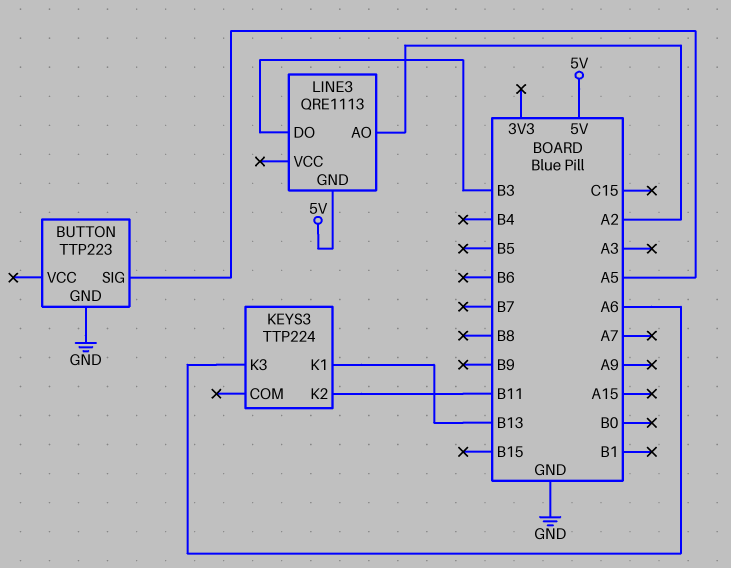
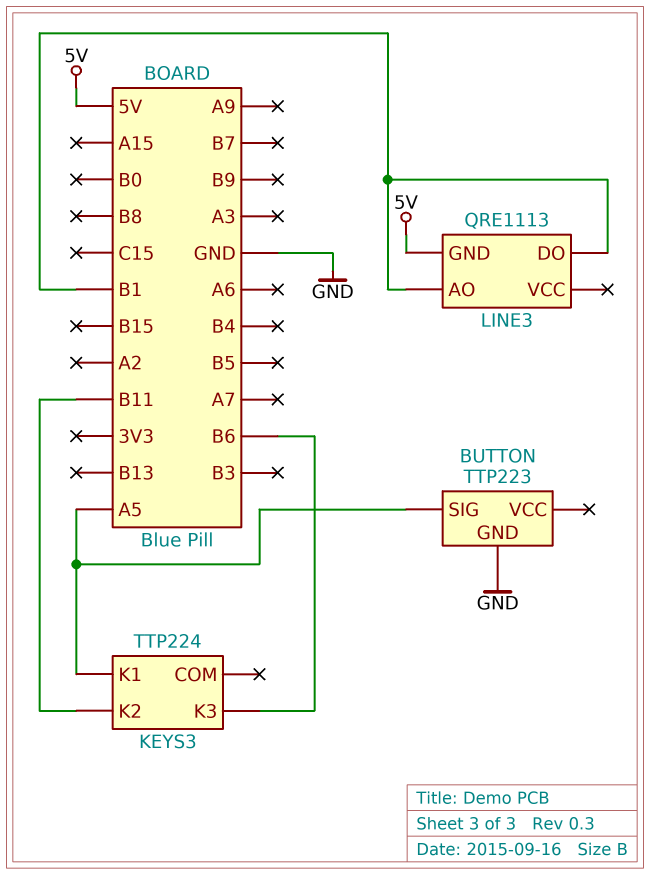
KEYS3 pin K1: B13 -> A5
KEYS3 pin K3: A6 -> B6
LINE3 pin AO: A2 -> B1
LINE3 pin DO: B3 -> B1

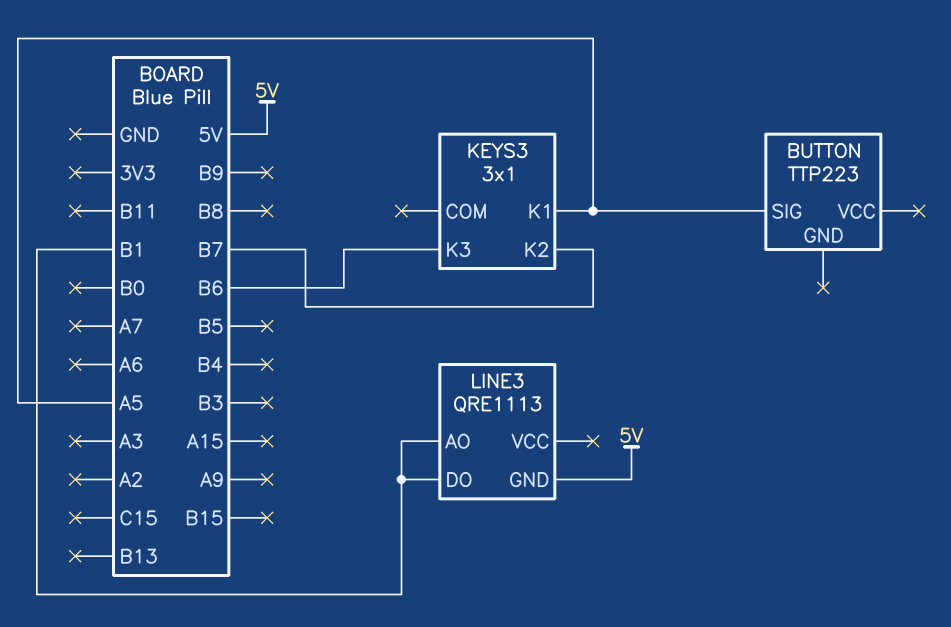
BUTTON pin GND: GND -> none
KEYS3: TTP224 -> 3x1
KEYS3 pin K2: B11 -> B7

